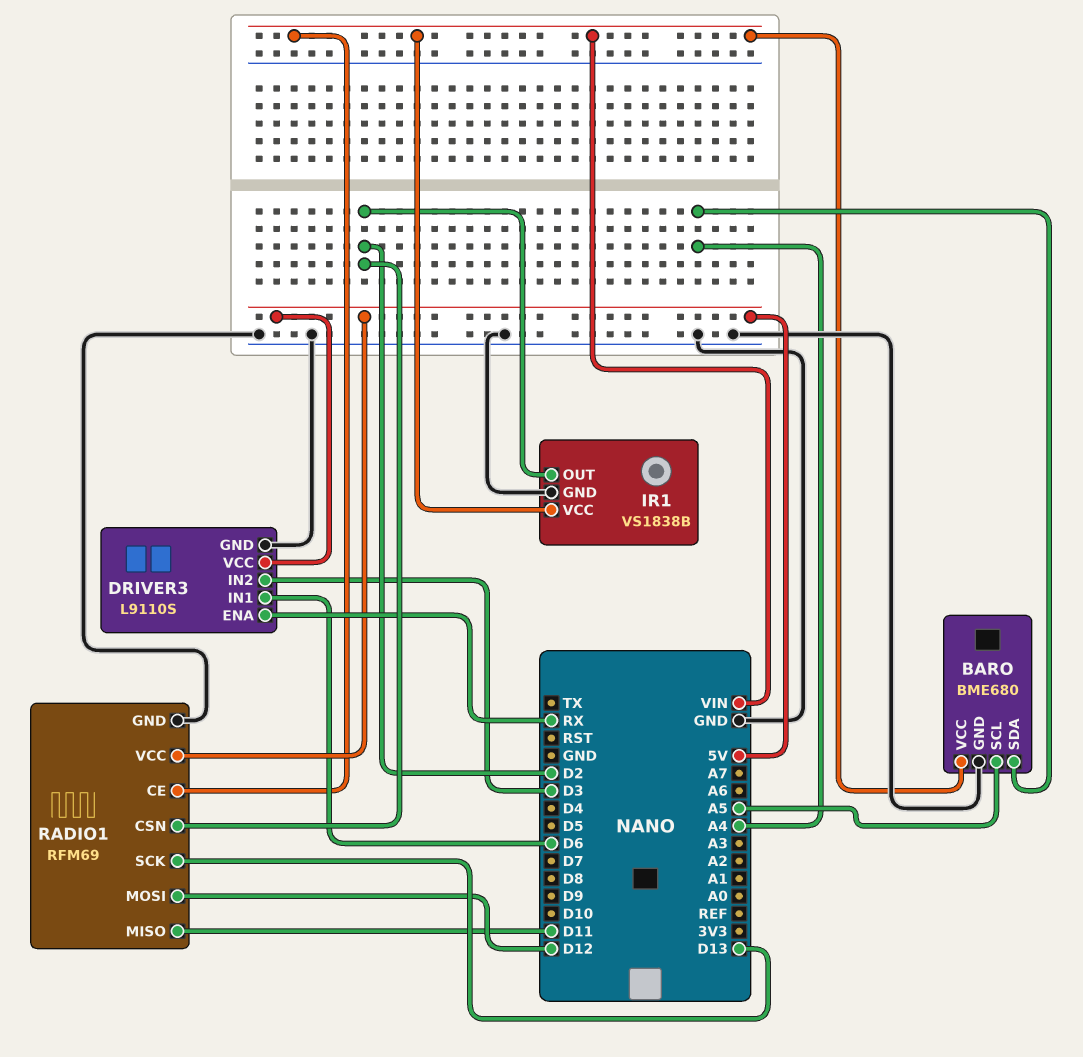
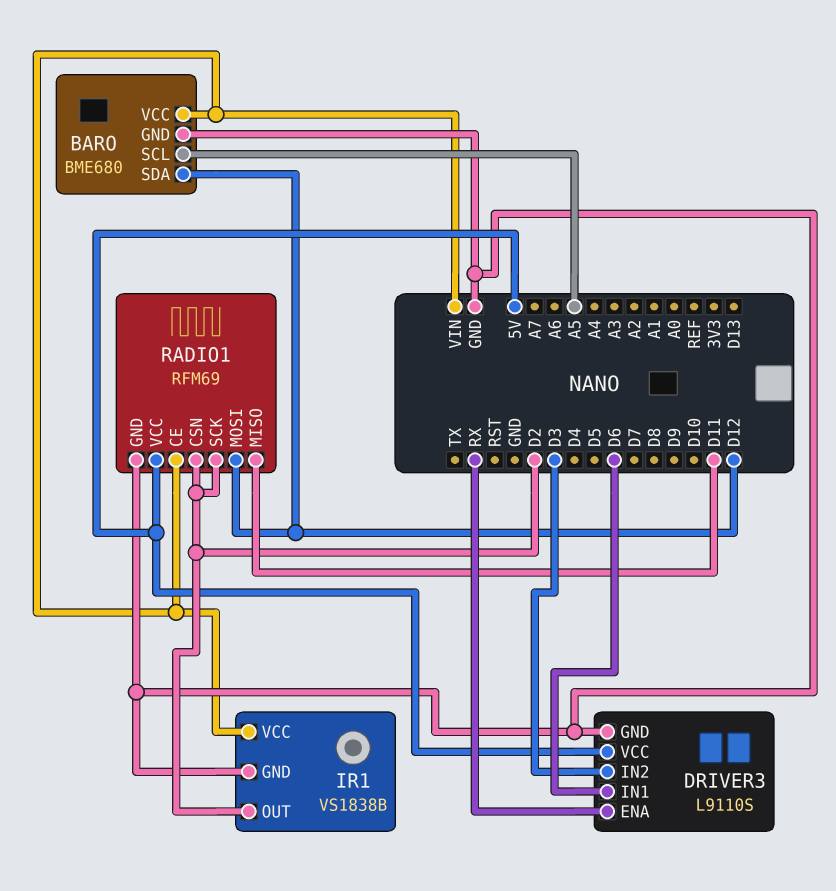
BARO pin SDA: A4 -> D12
RADIO1 pin SCK: D13 -> D2

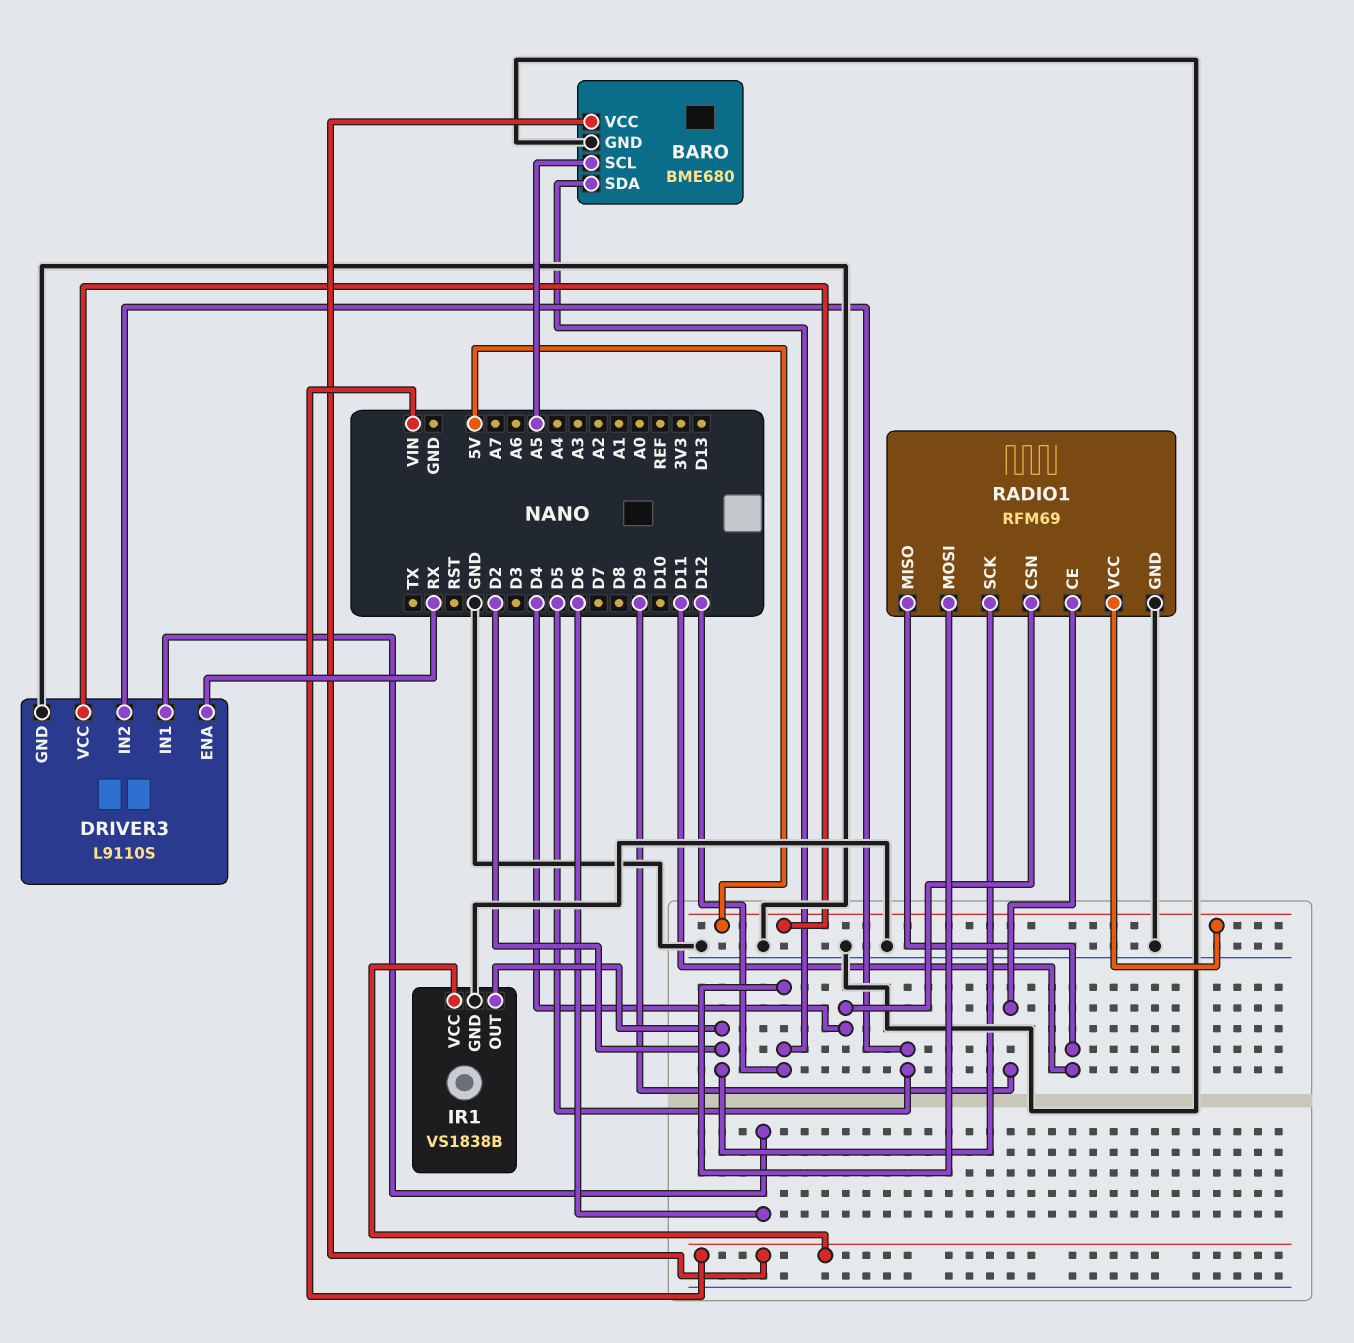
DRIVER3 pin IN2: D3 -> D5
RADIO1 pin CE: VIN -> D9
RADIO1 pin CSN: D2 -> D4

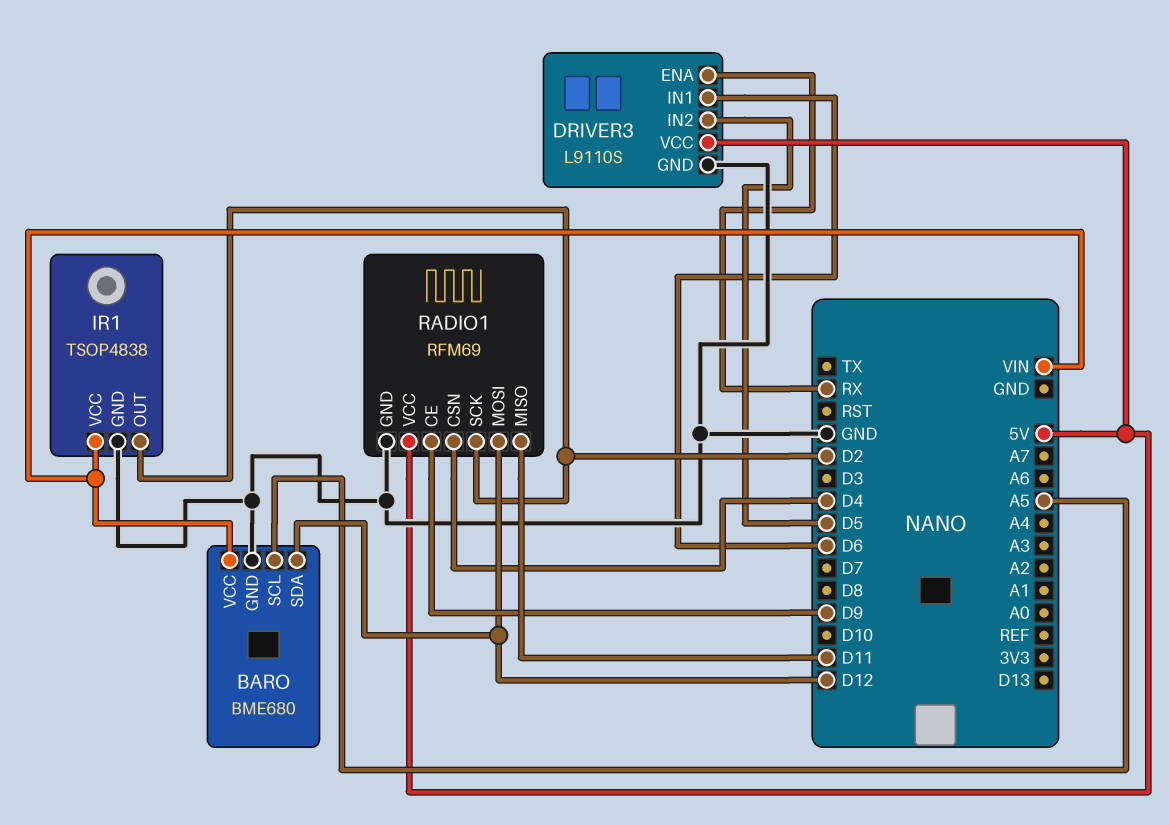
IR1: VS1838B -> TSOP4838

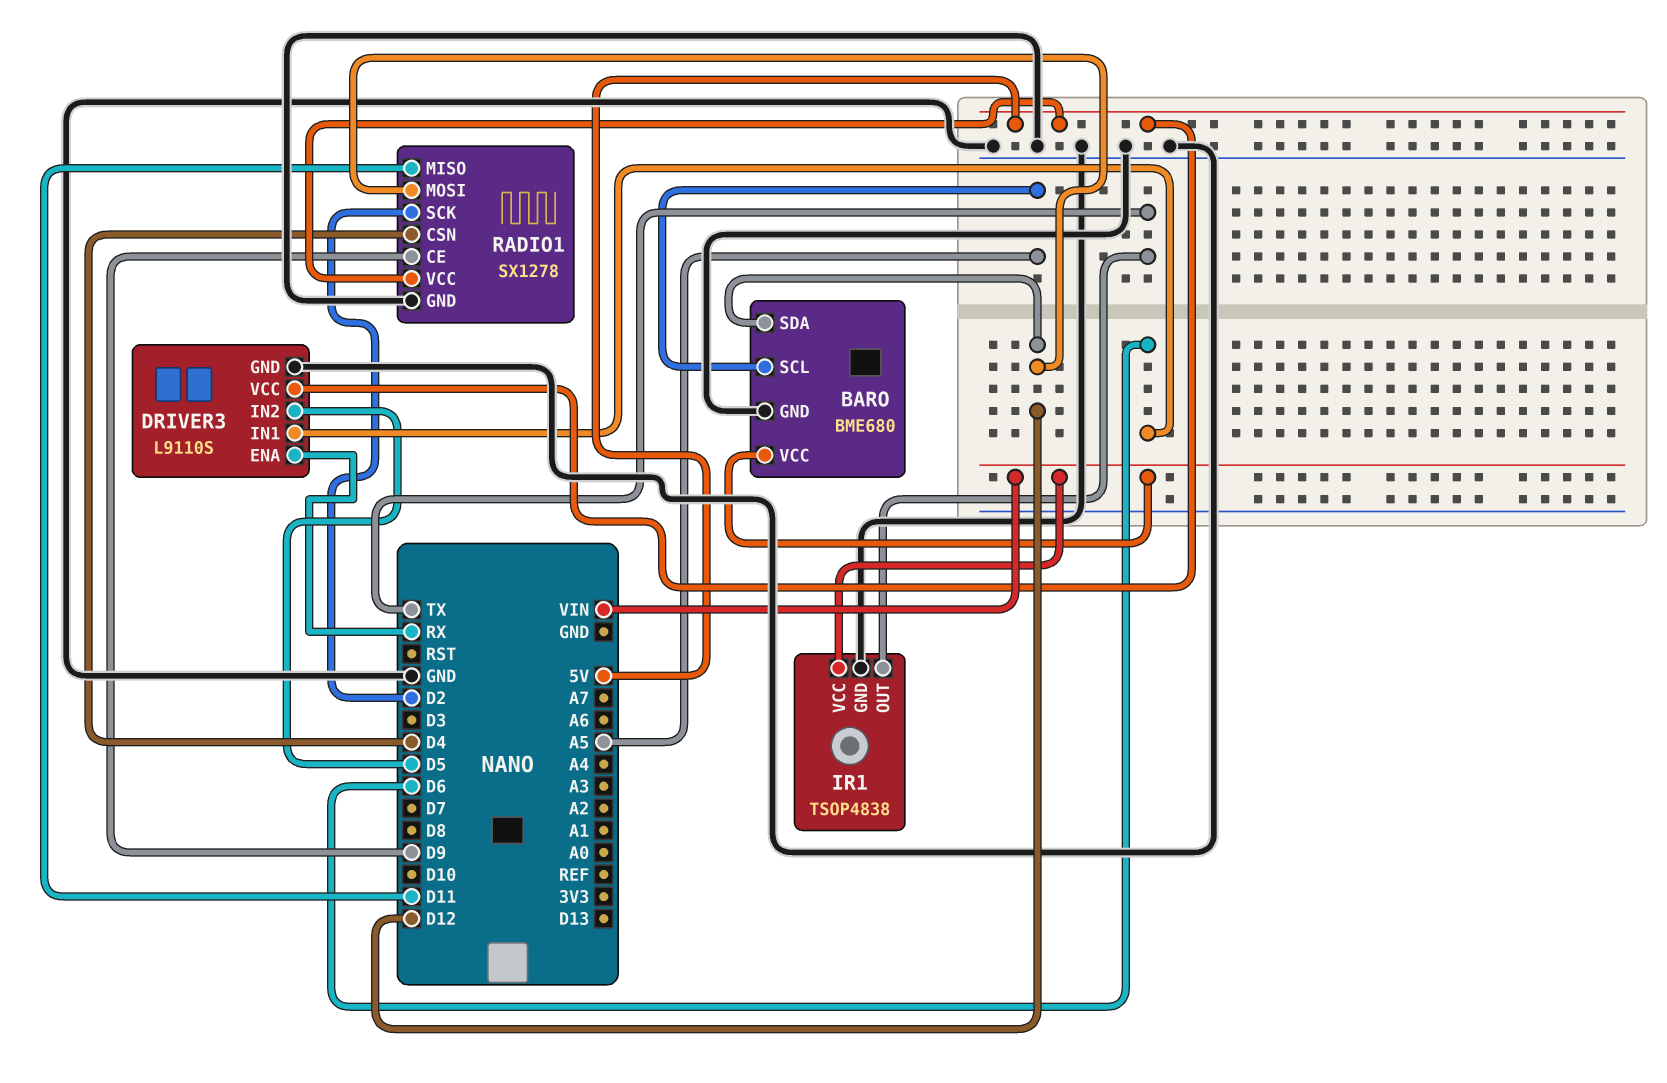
IR1 pin OUT: D2 -> TX
RADIO1: RFM69 -> SX1278

